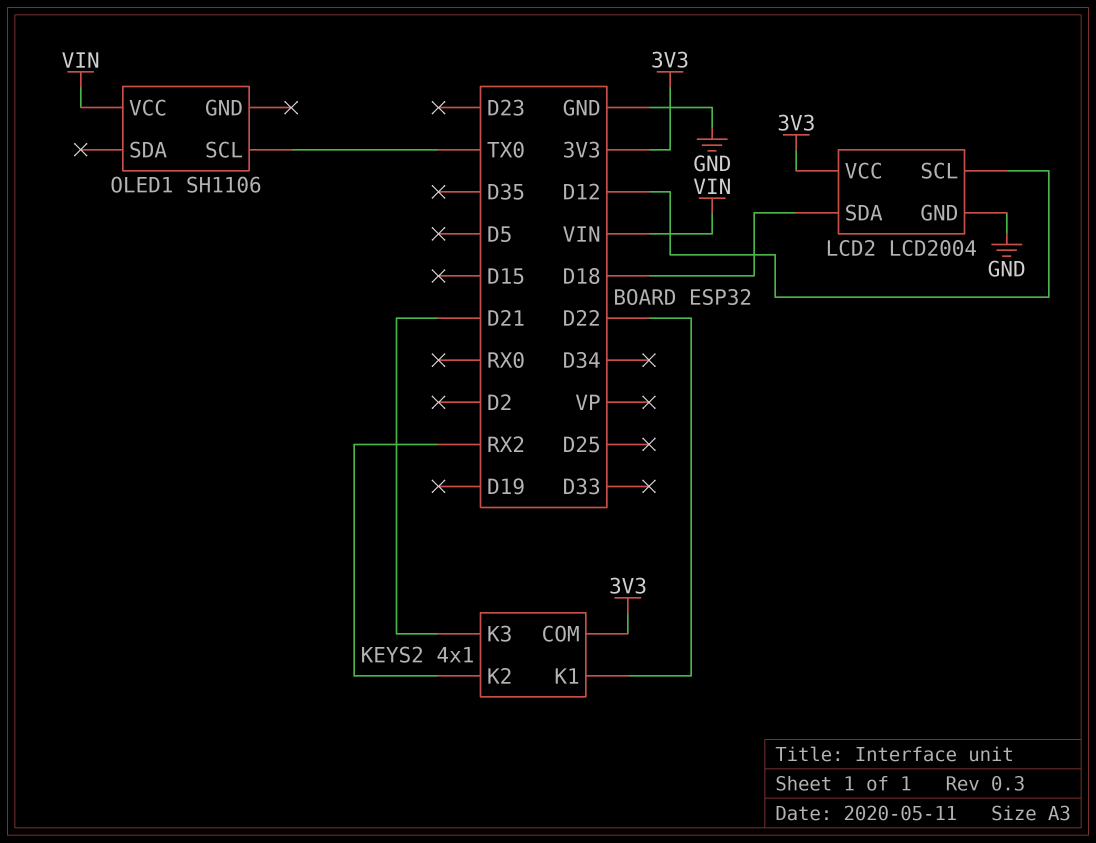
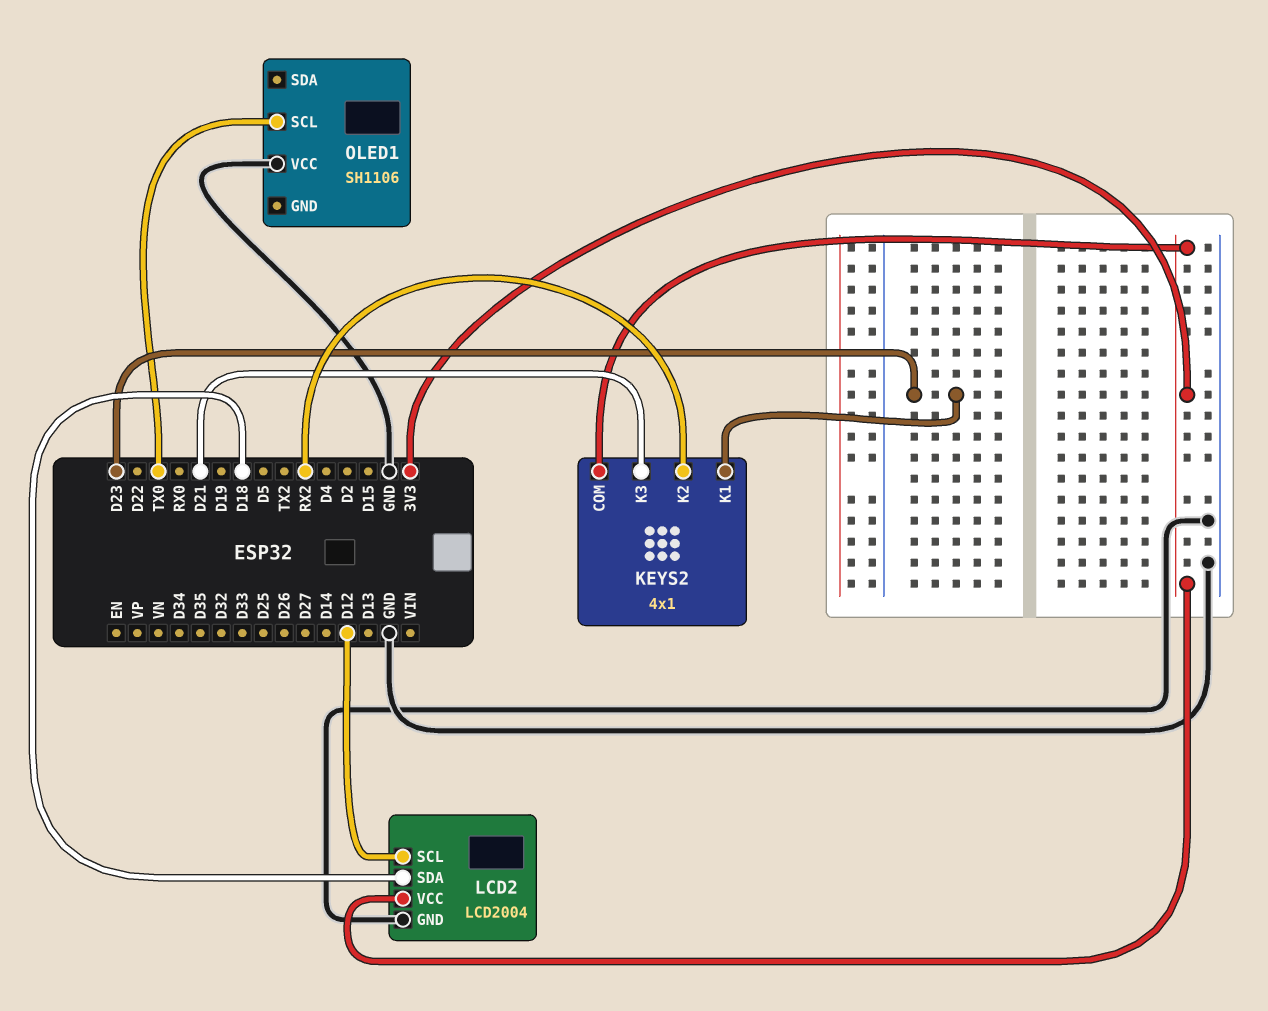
KEYS2 pin K1: D22 -> D23
OLED1 pin VCC: VIN -> GND

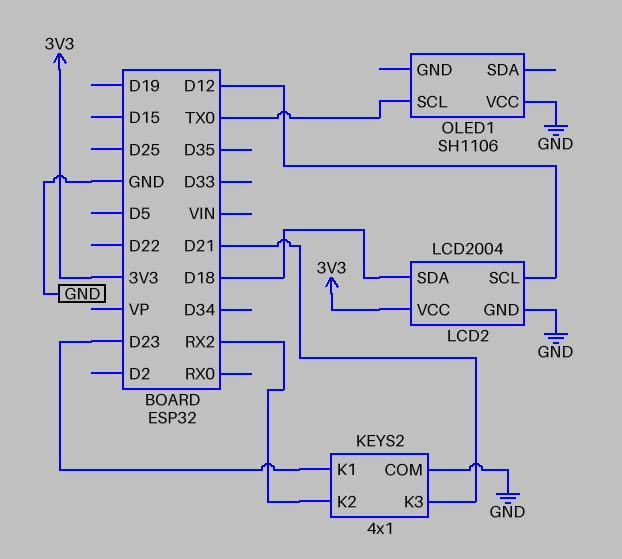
KEYS2 pin COM: 3V3 -> GND

